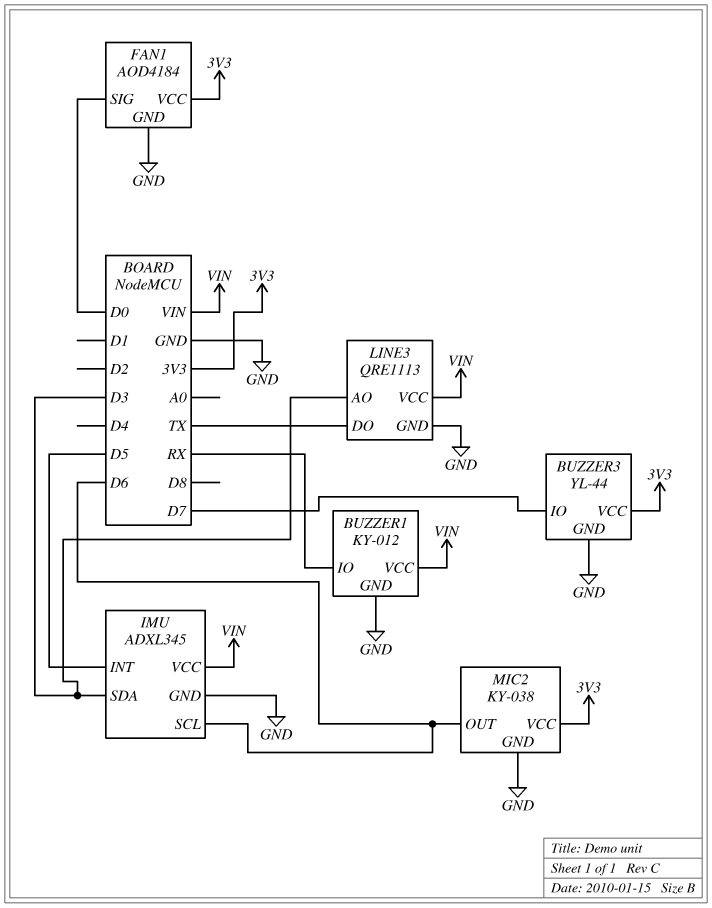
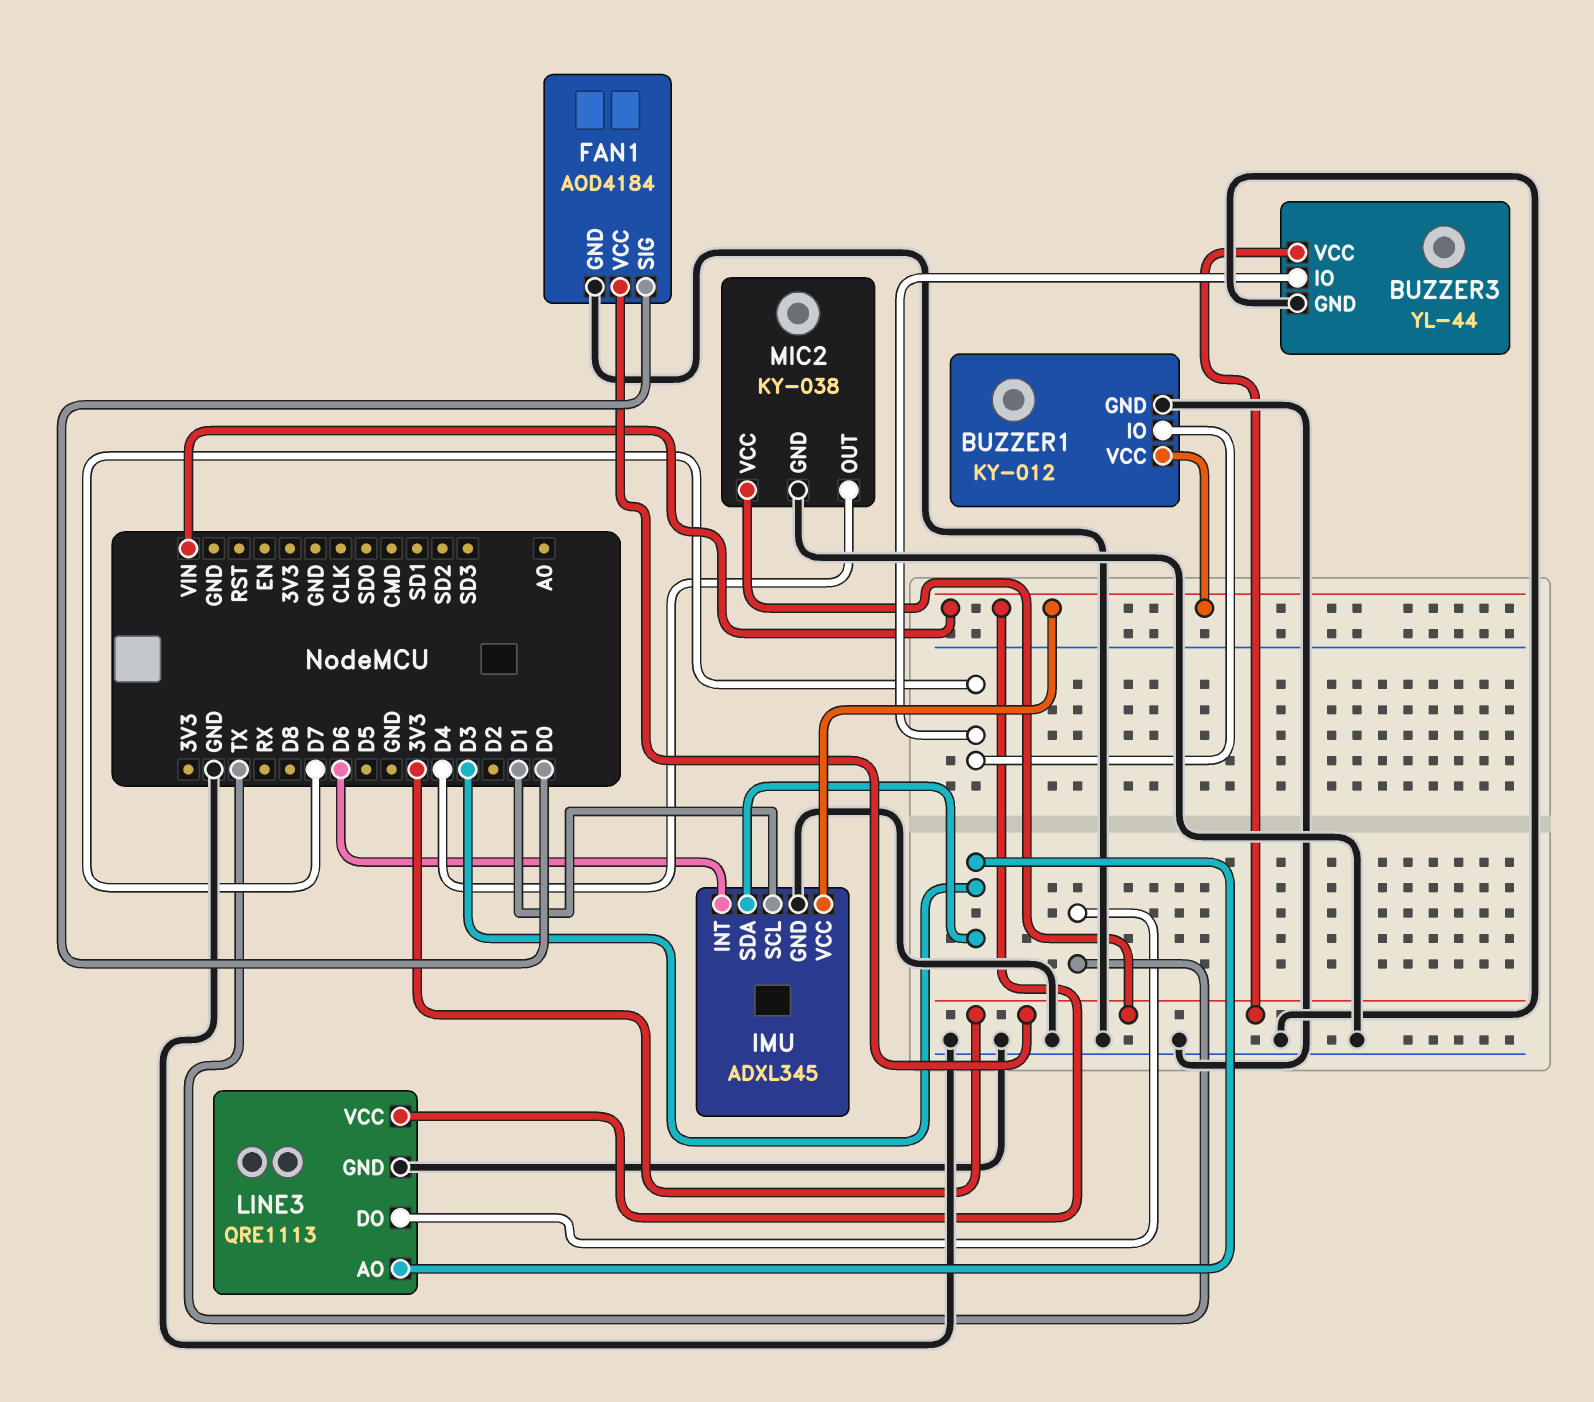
BUZZER1 pin IO: RX -> D7
IMU pin INT: D5 -> D6
IMU pin SCL: D6 -> D1
MIC2 pin OUT: D6 -> D4

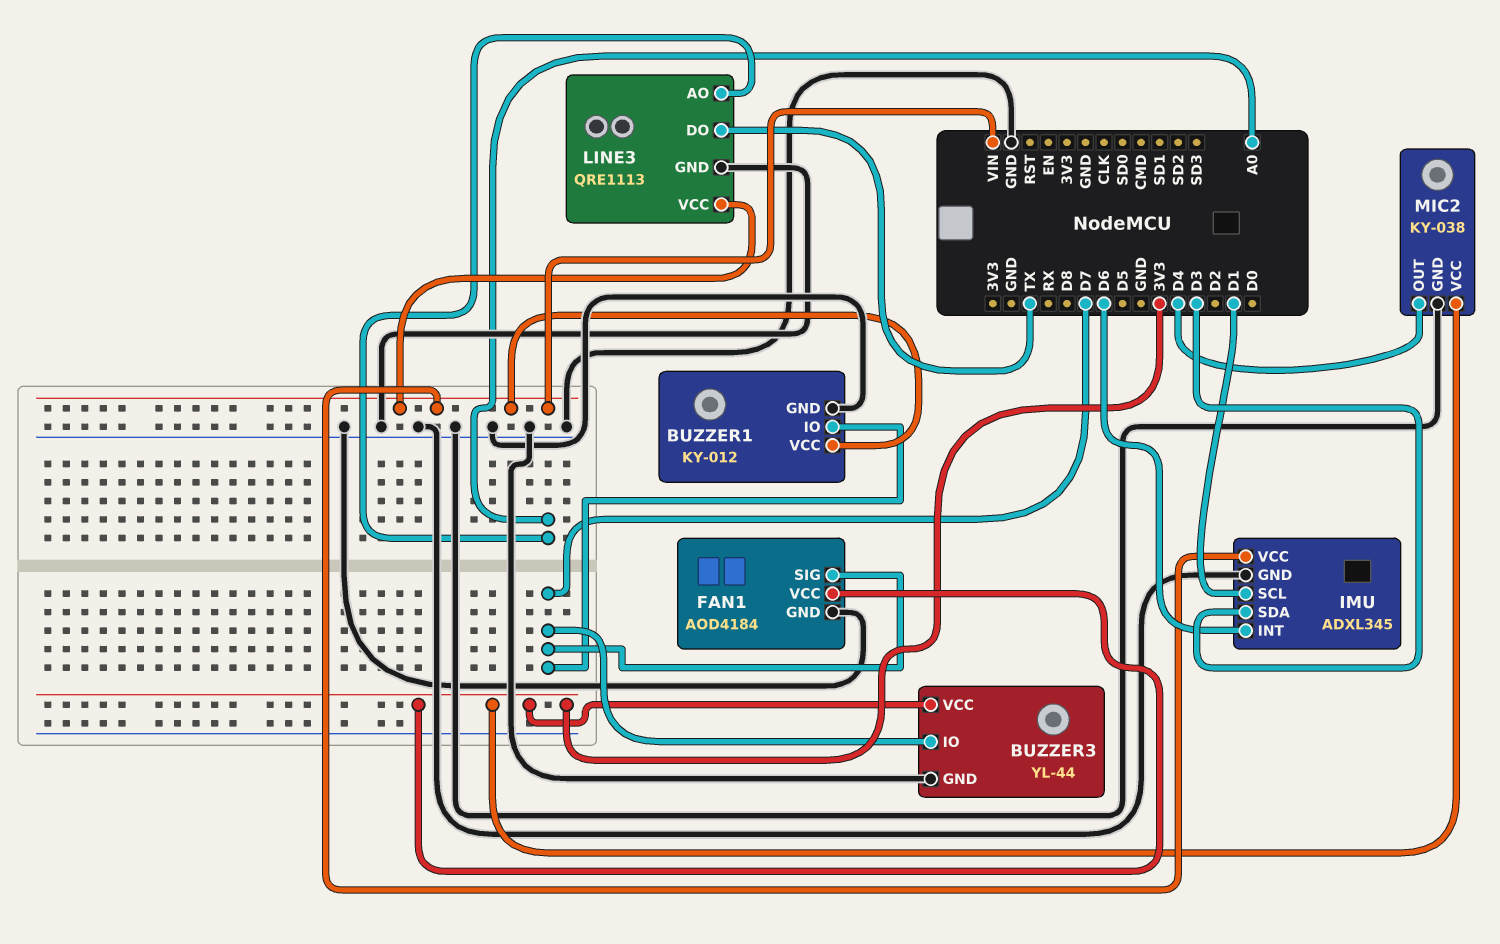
FAN1 pin SIG: D0 -> D7
LINE3 pin AO: D3 -> A0

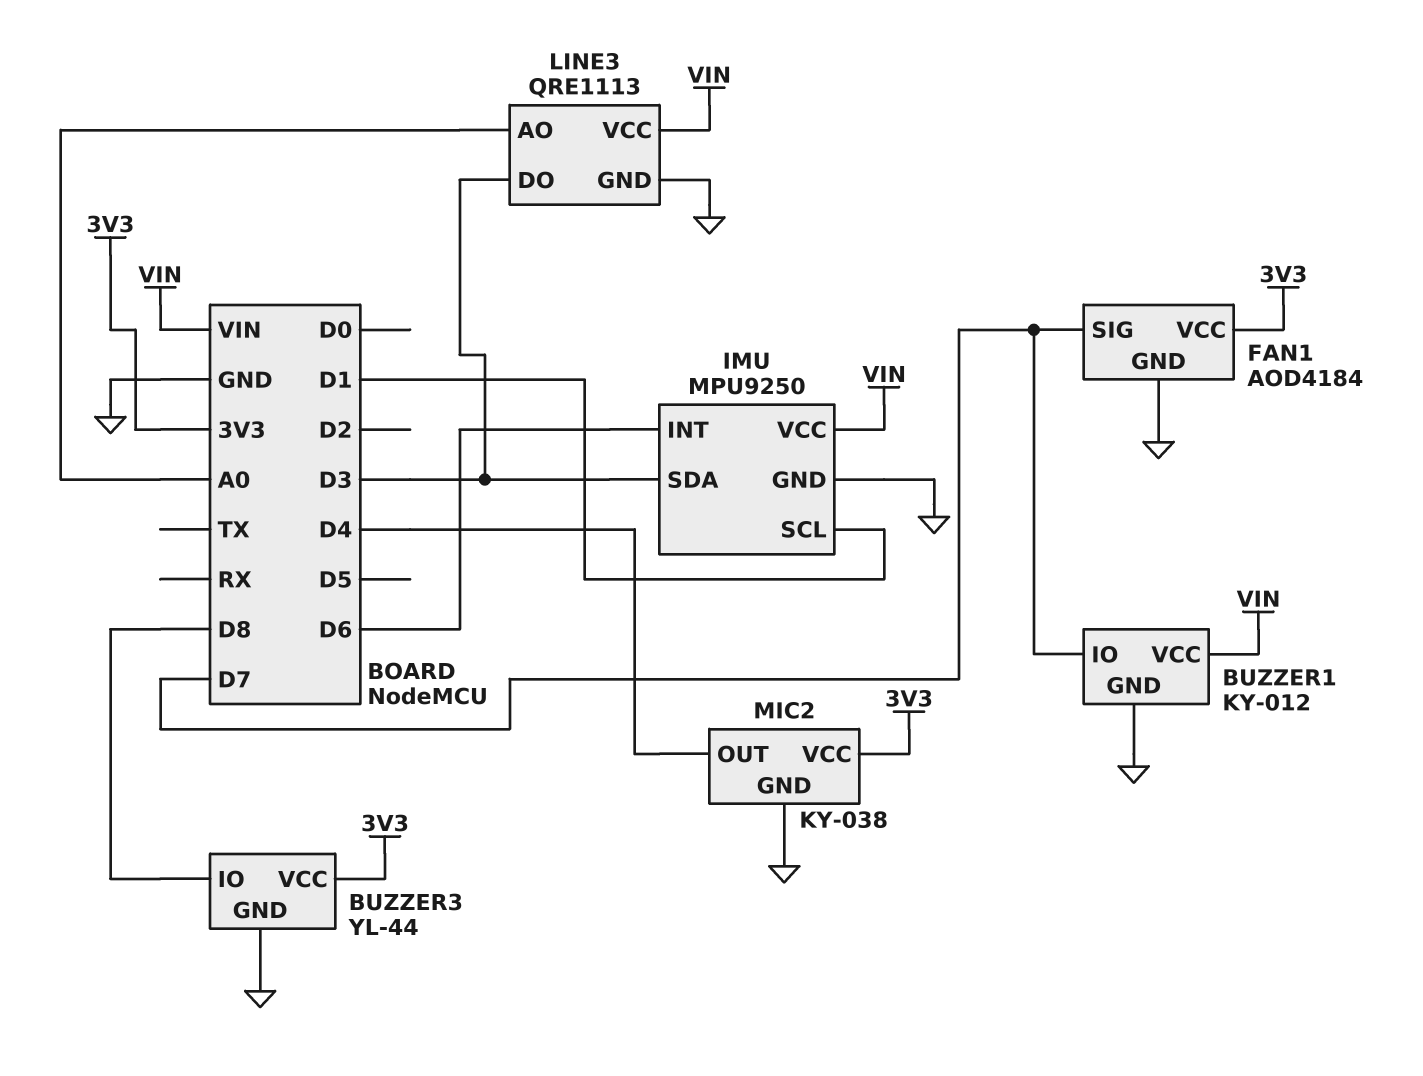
BUZZER3 pin IO: D7 -> D8
IMU: ADXL345 -> MPU9250
LINE3 pin DO: TX -> D3

